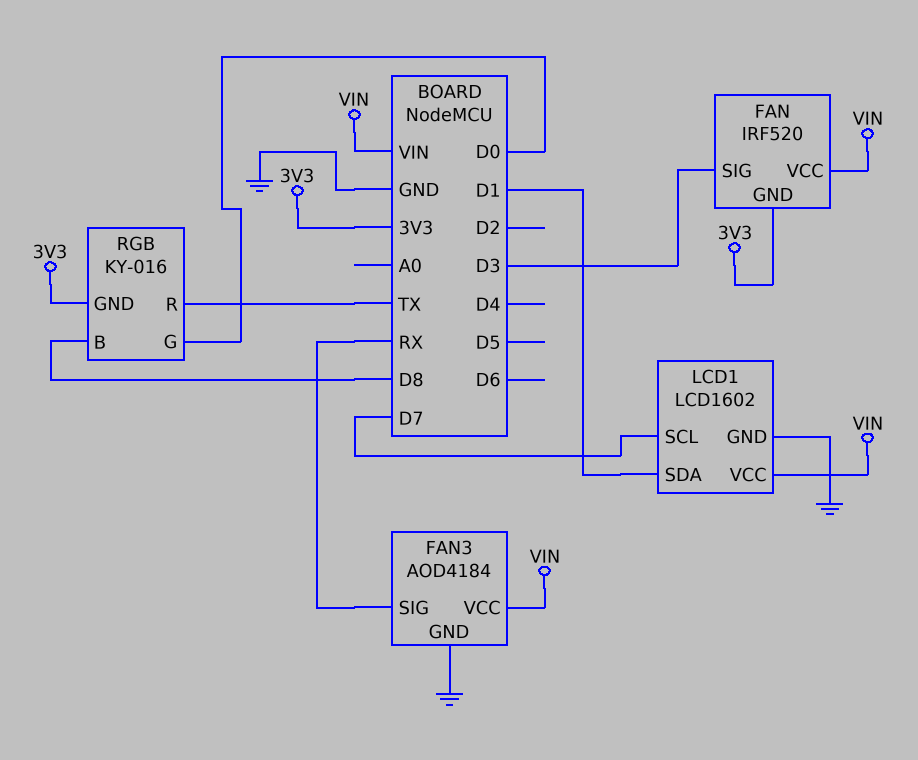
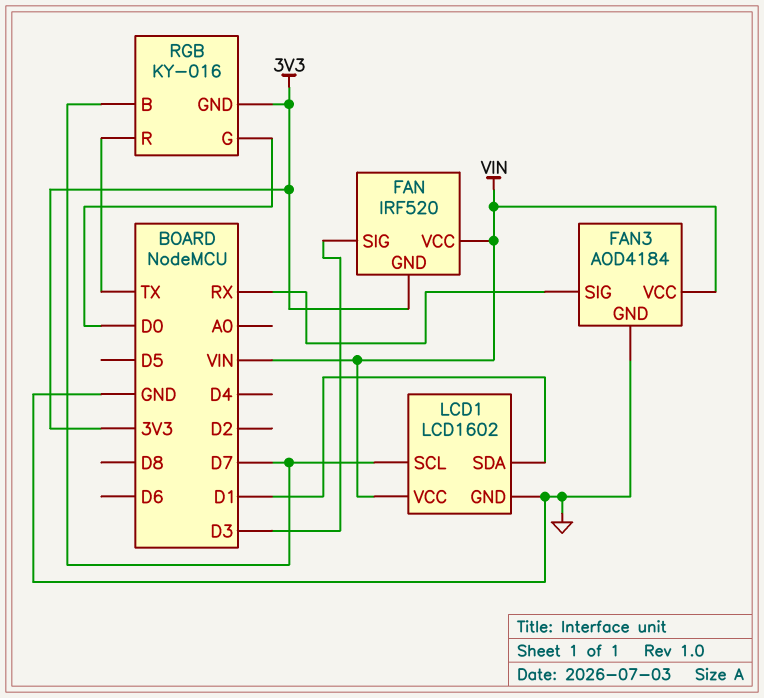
RGB pin B: D8 -> D7

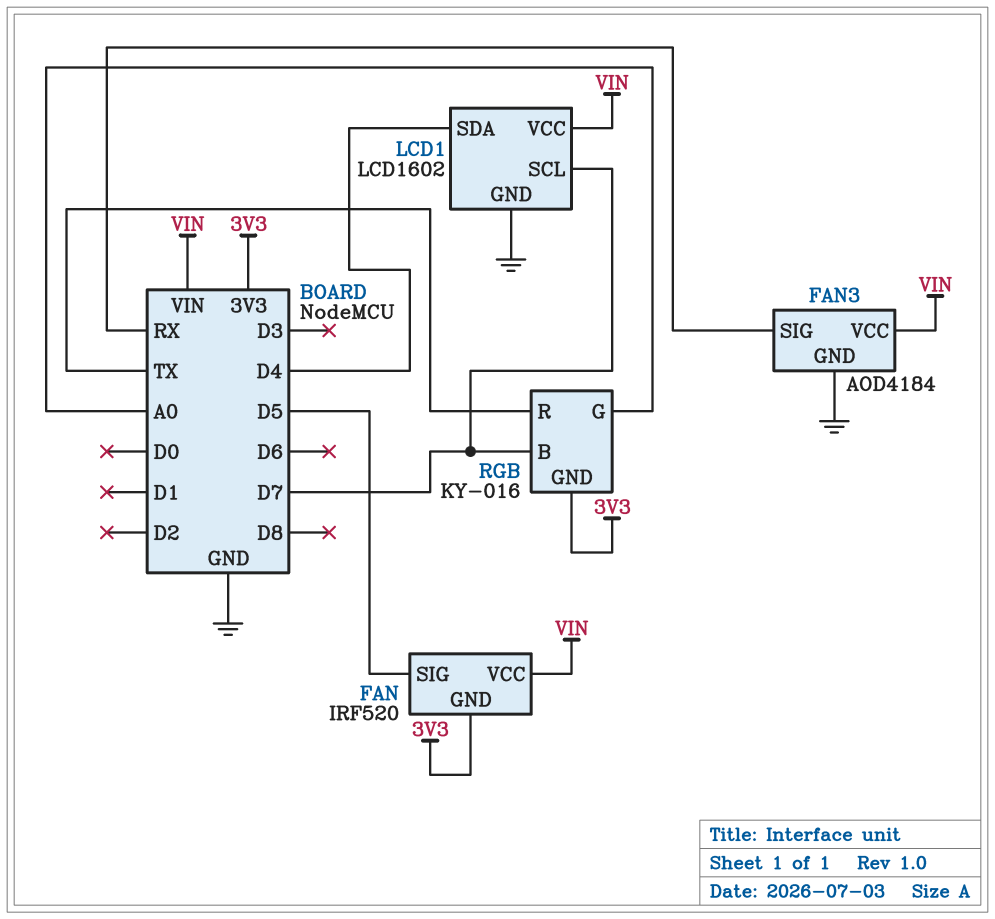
FAN pin SIG: D3 -> D5
LCD1 pin SDA: D1 -> D4
RGB pin G: D0 -> A0

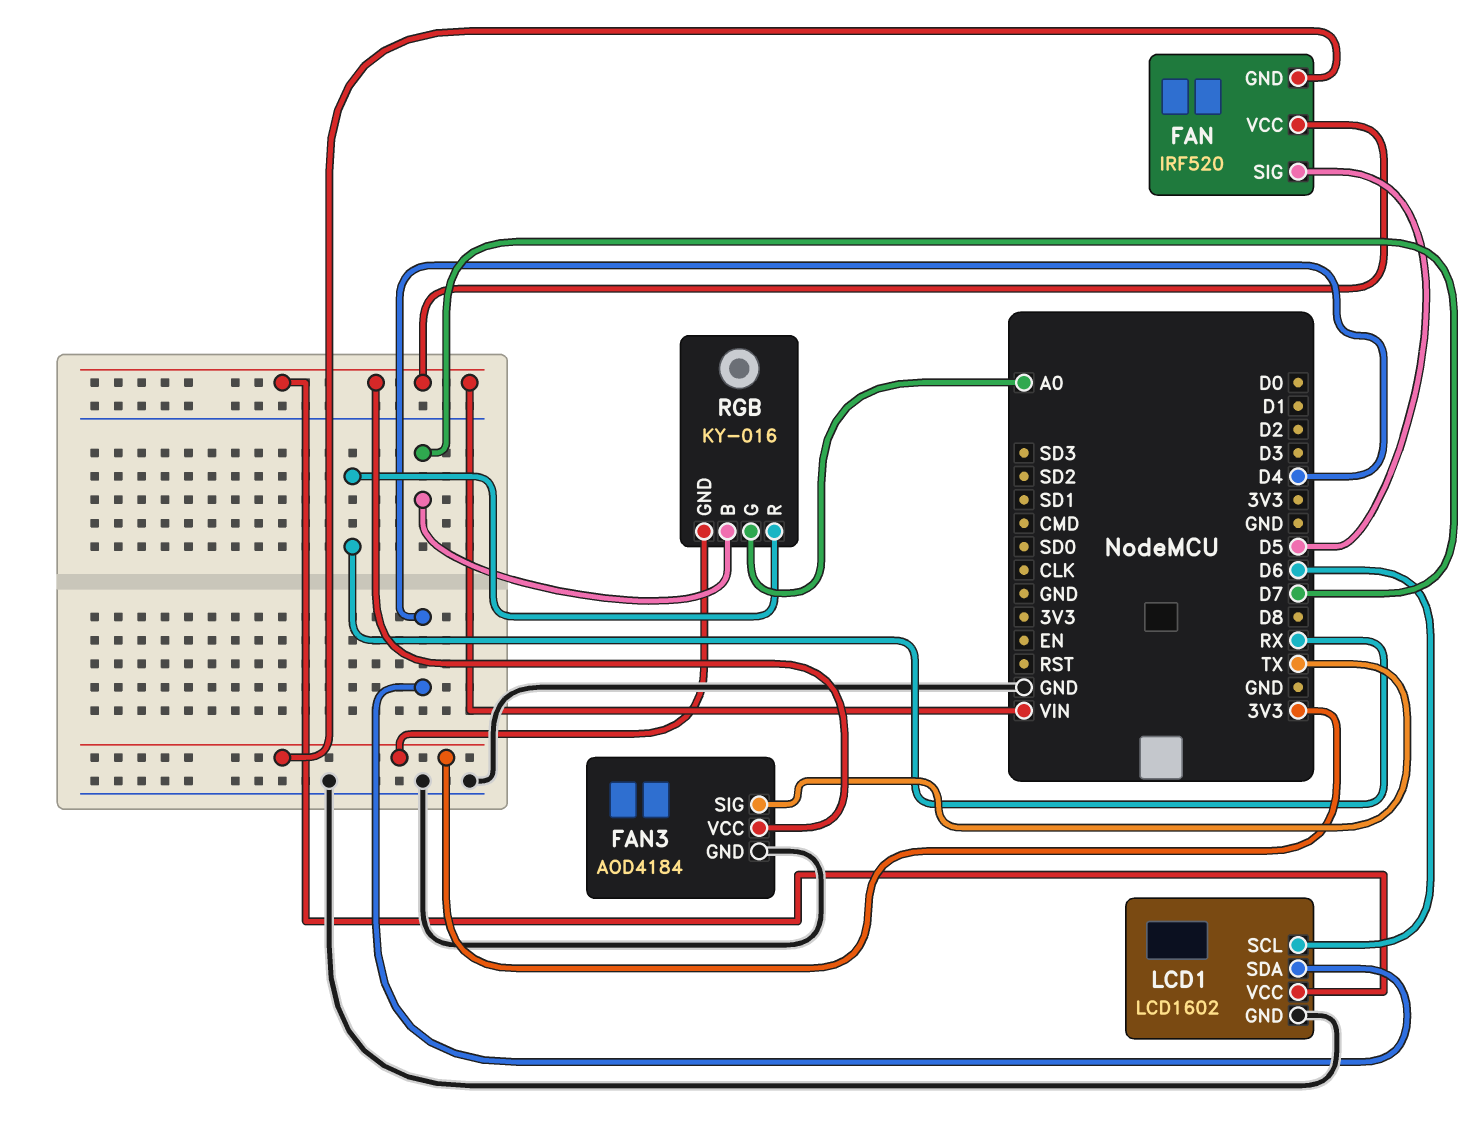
FAN3 pin SIG: RX -> TX
LCD1 pin SCL: D7 -> D6
RGB pin R: TX -> RX

